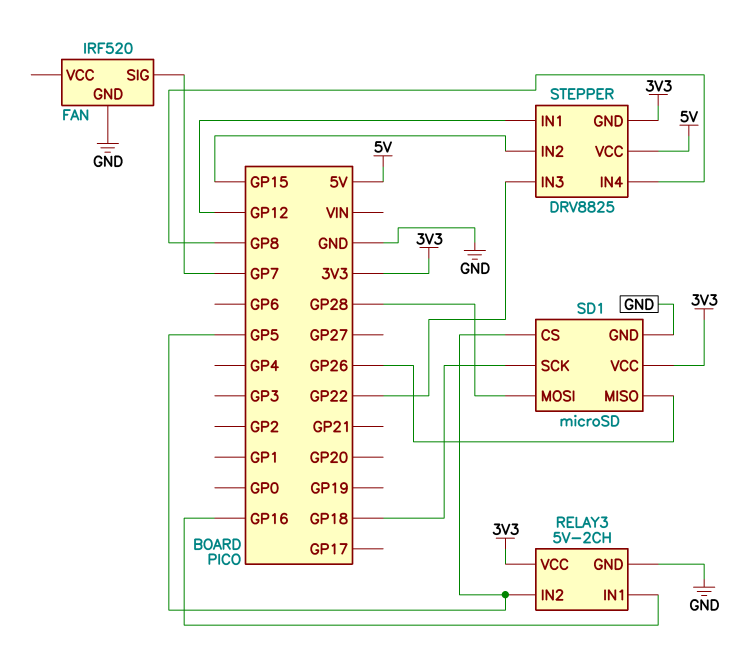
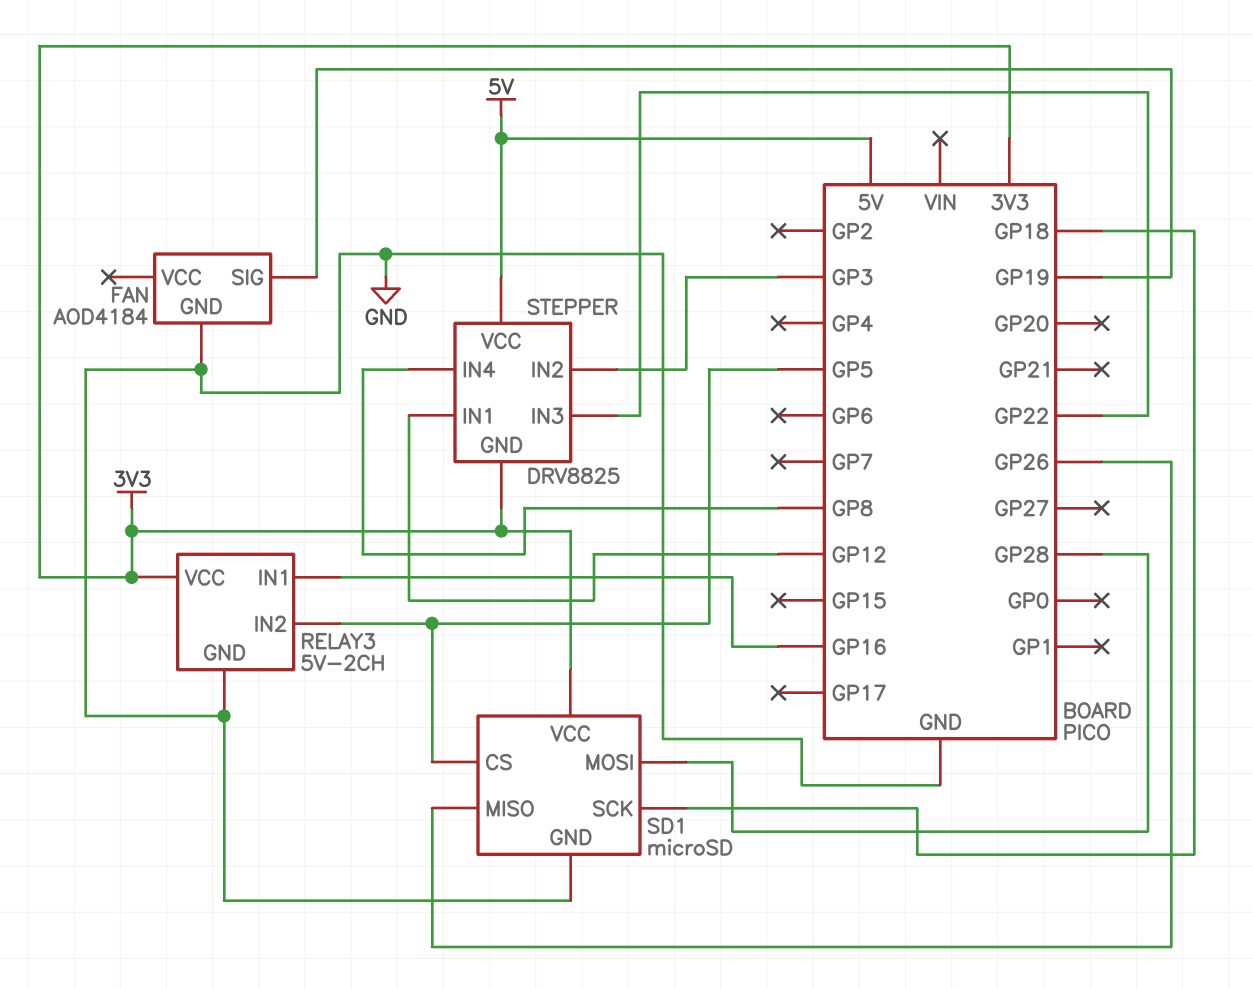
FAN: IRF520 -> AOD4184
FAN pin SIG: GP7 -> GP19
STEPPER pin IN2: GP15 -> GP3

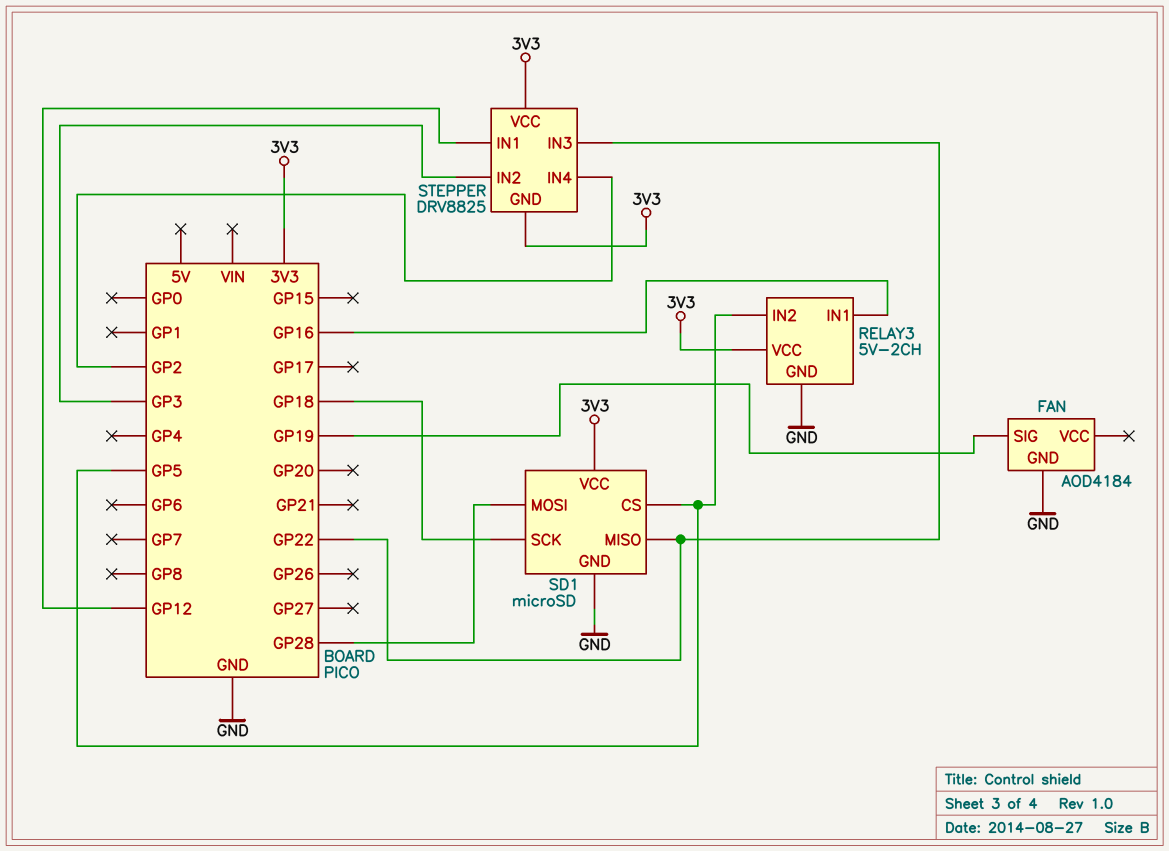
SD1 pin MISO: GP26 -> GP22
STEPPER pin IN4: GP8 -> GP2
STEPPER pin VCC: 5V -> 3V3

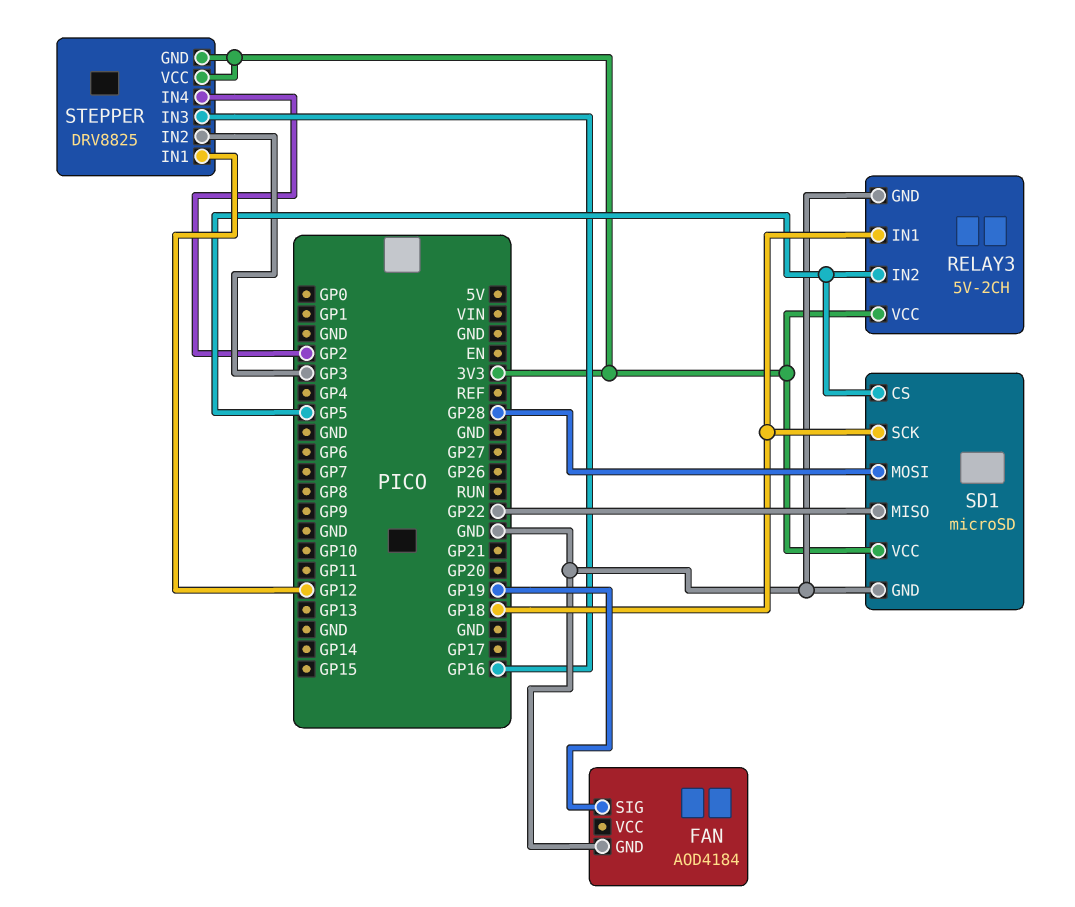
RELAY3 pin IN1: GP16 -> GP18
STEPPER pin IN3: GP22 -> GP16

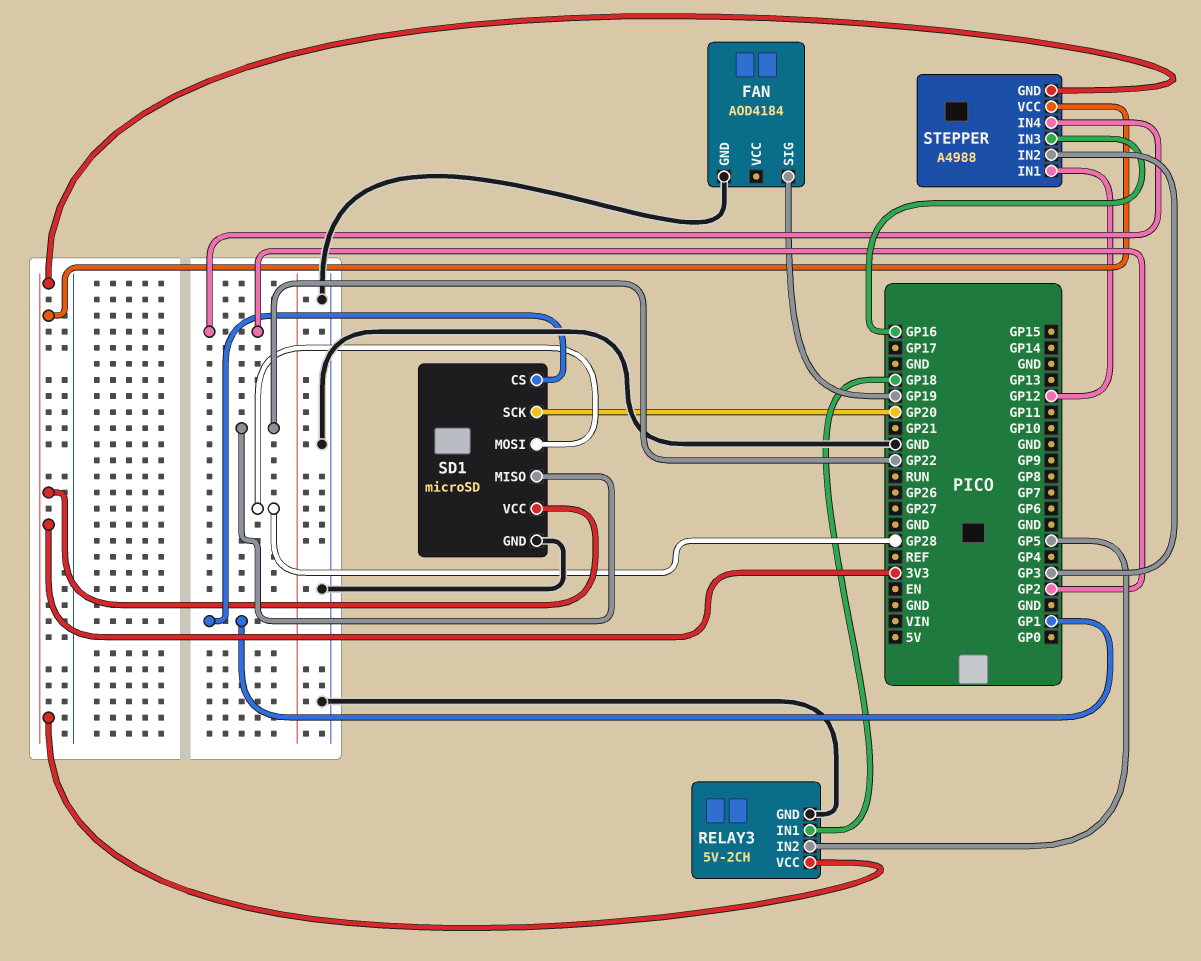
SD1 pin CS: GP5 -> GP1
SD1 pin SCK: GP18 -> GP20
STEPPER: DRV8825 -> A4988

